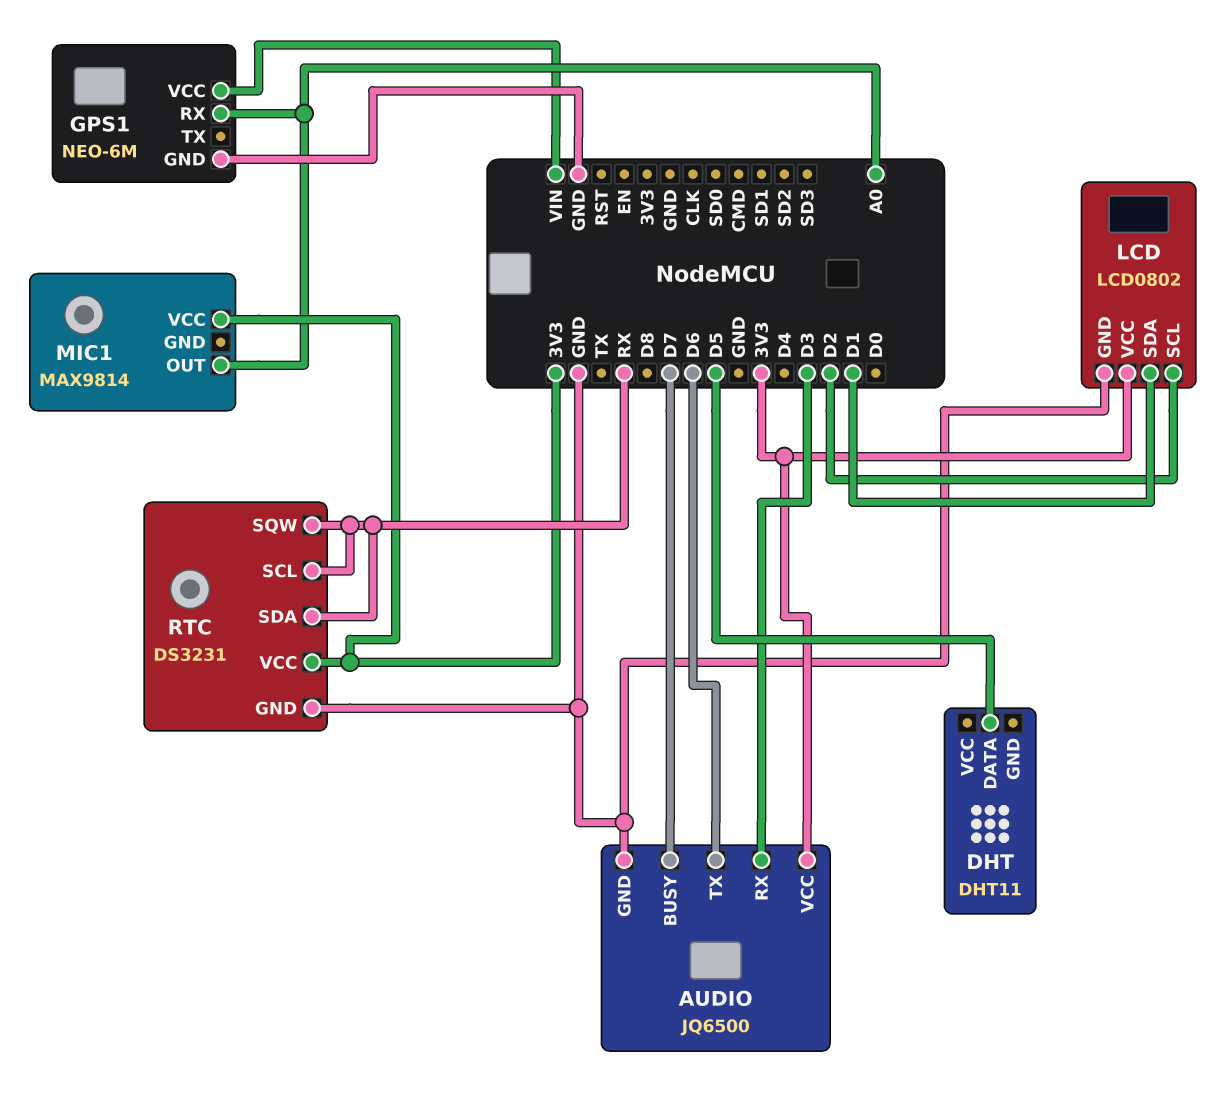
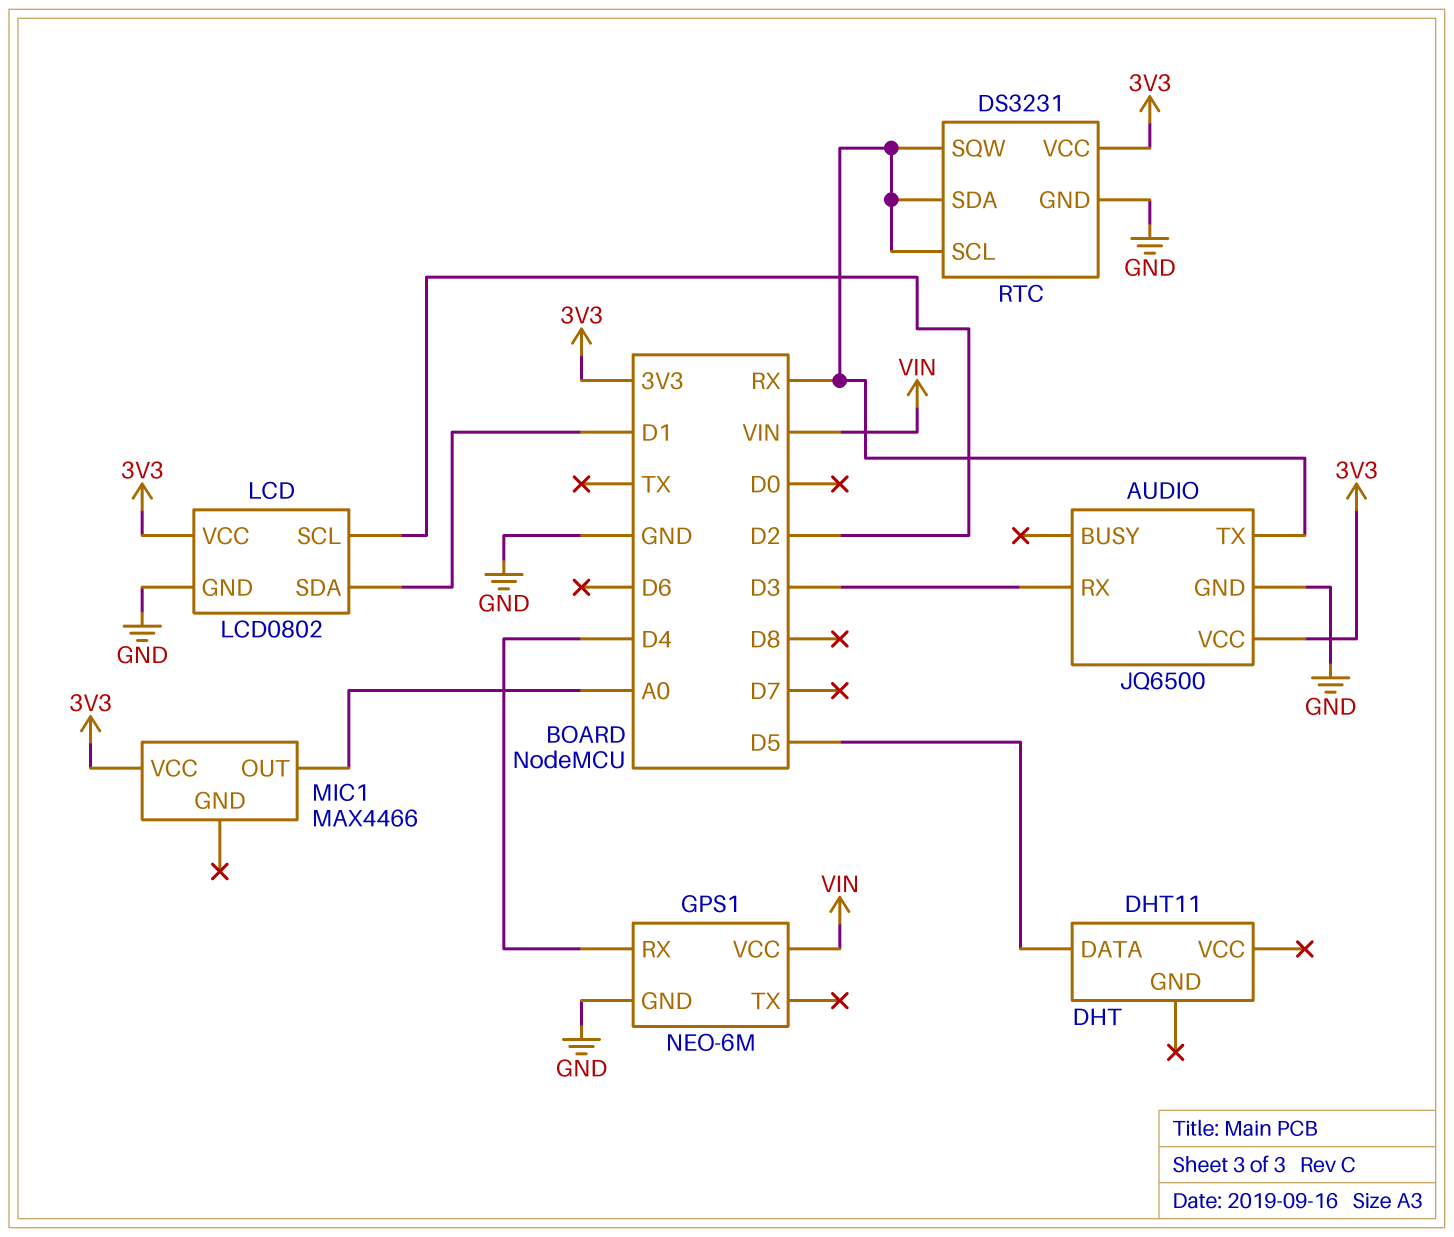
AUDIO pin BUSY: D7 -> none
AUDIO pin TX: D6 -> RX
GPS1 pin RX: A0 -> D4
MIC1: MAX9814 -> MAX4466

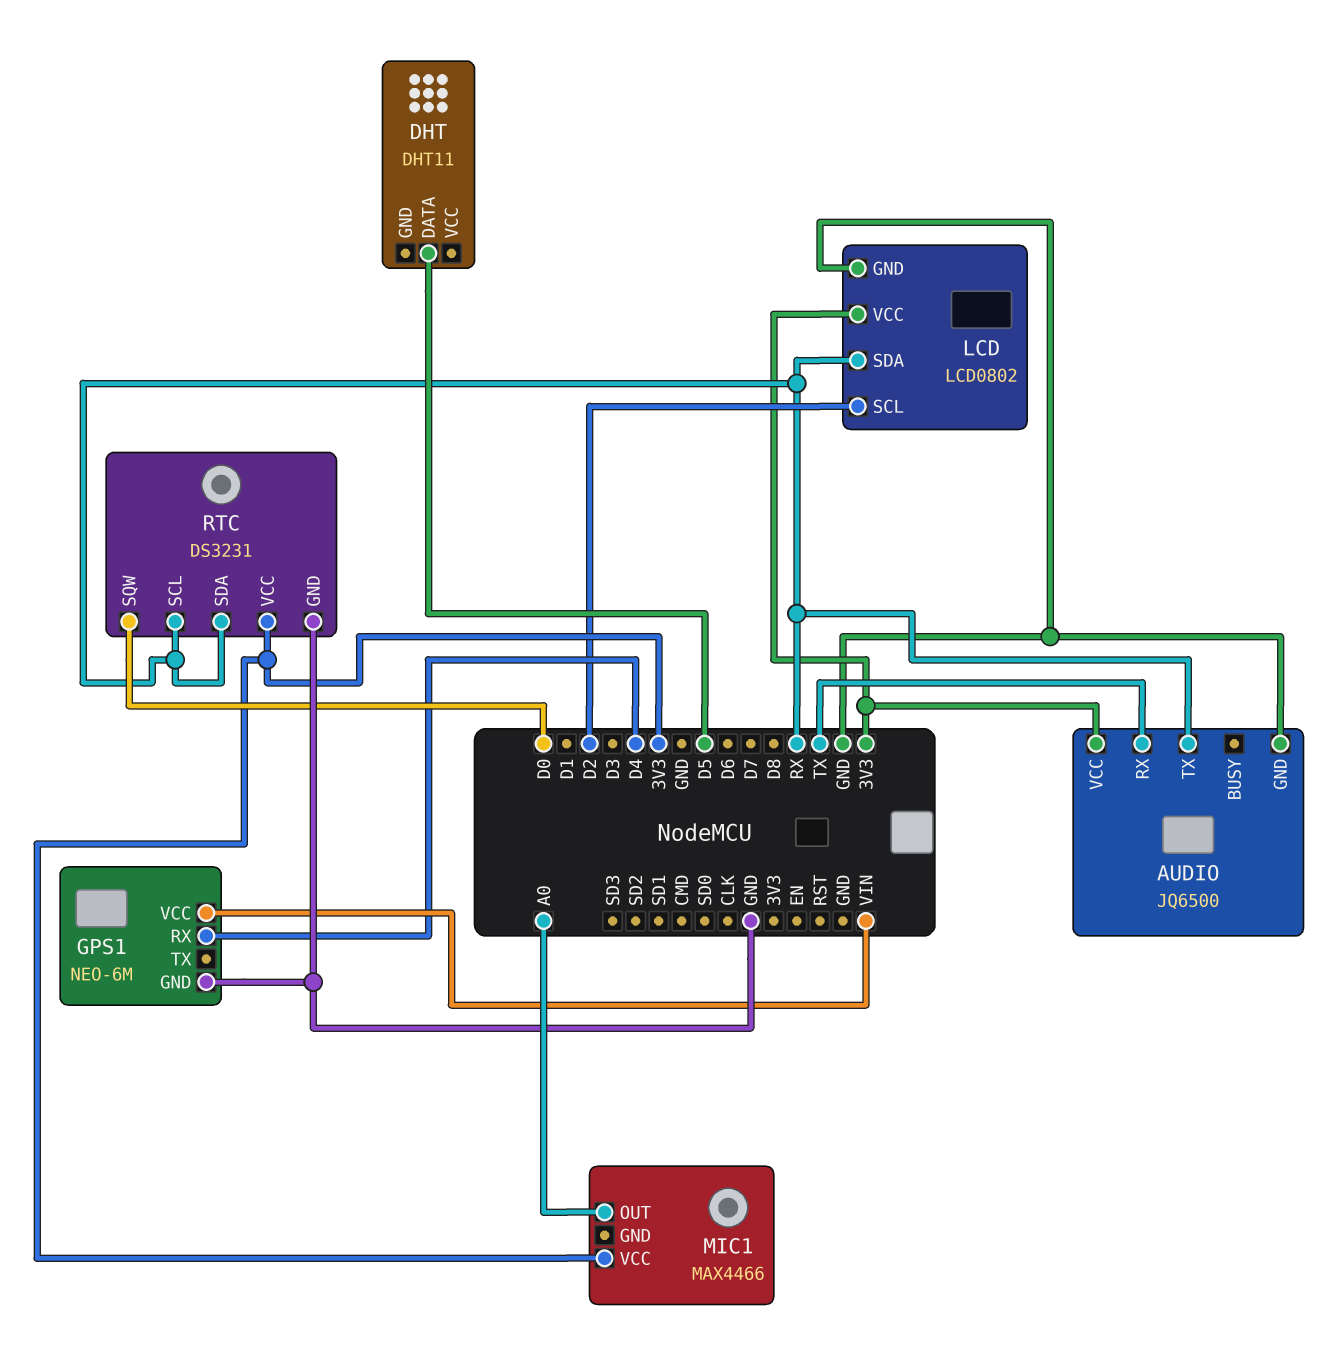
AUDIO pin RX: D3 -> TX
LCD pin SDA: D1 -> RX
RTC pin SQW: RX -> D0

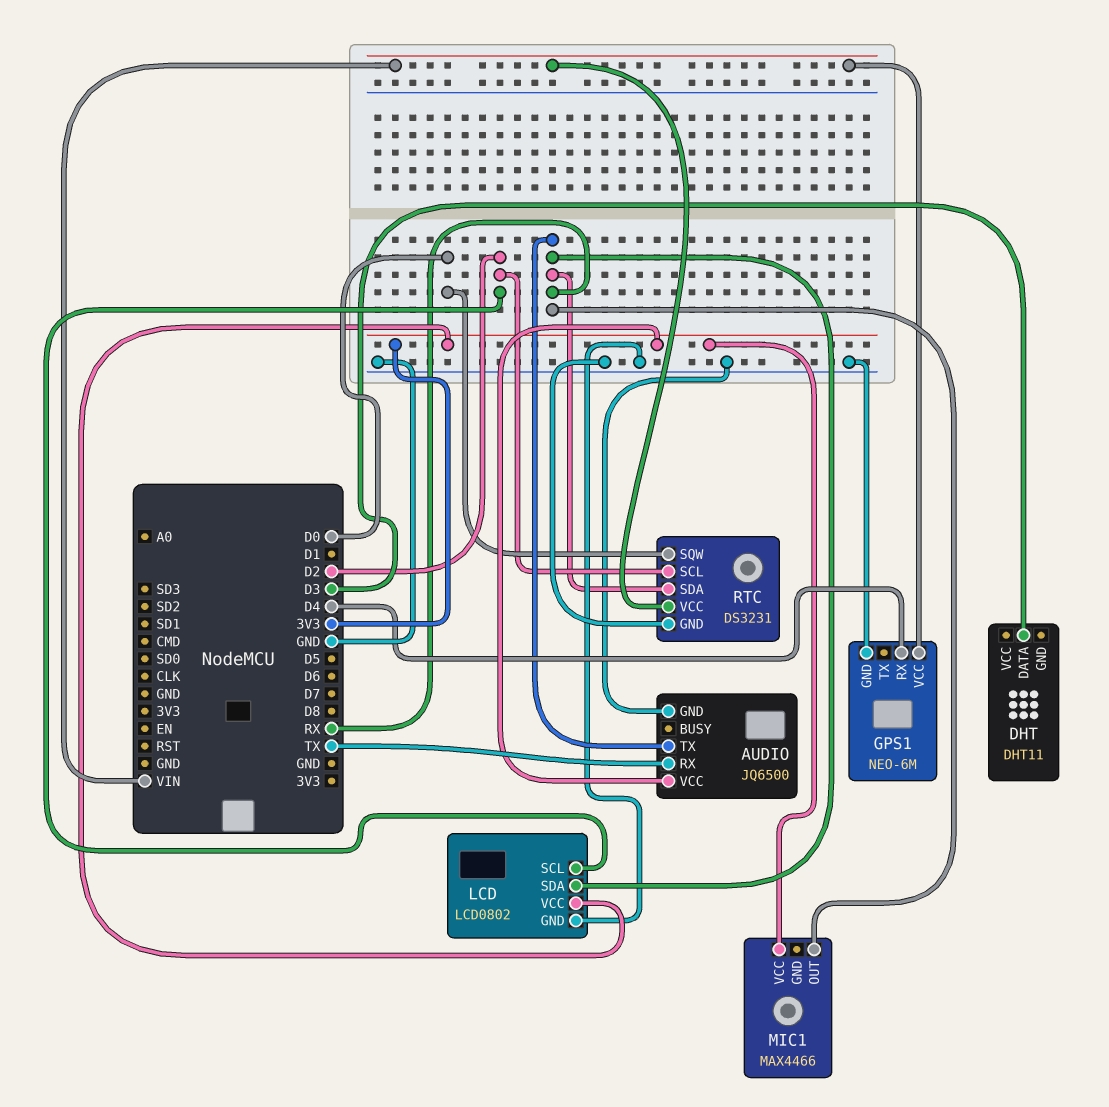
DHT pin DATA: D5 -> D3
MIC1 pin OUT: A0 -> RX
RTC pin SCL: RX -> D2
RTC pin VCC: 3V3 -> VIN

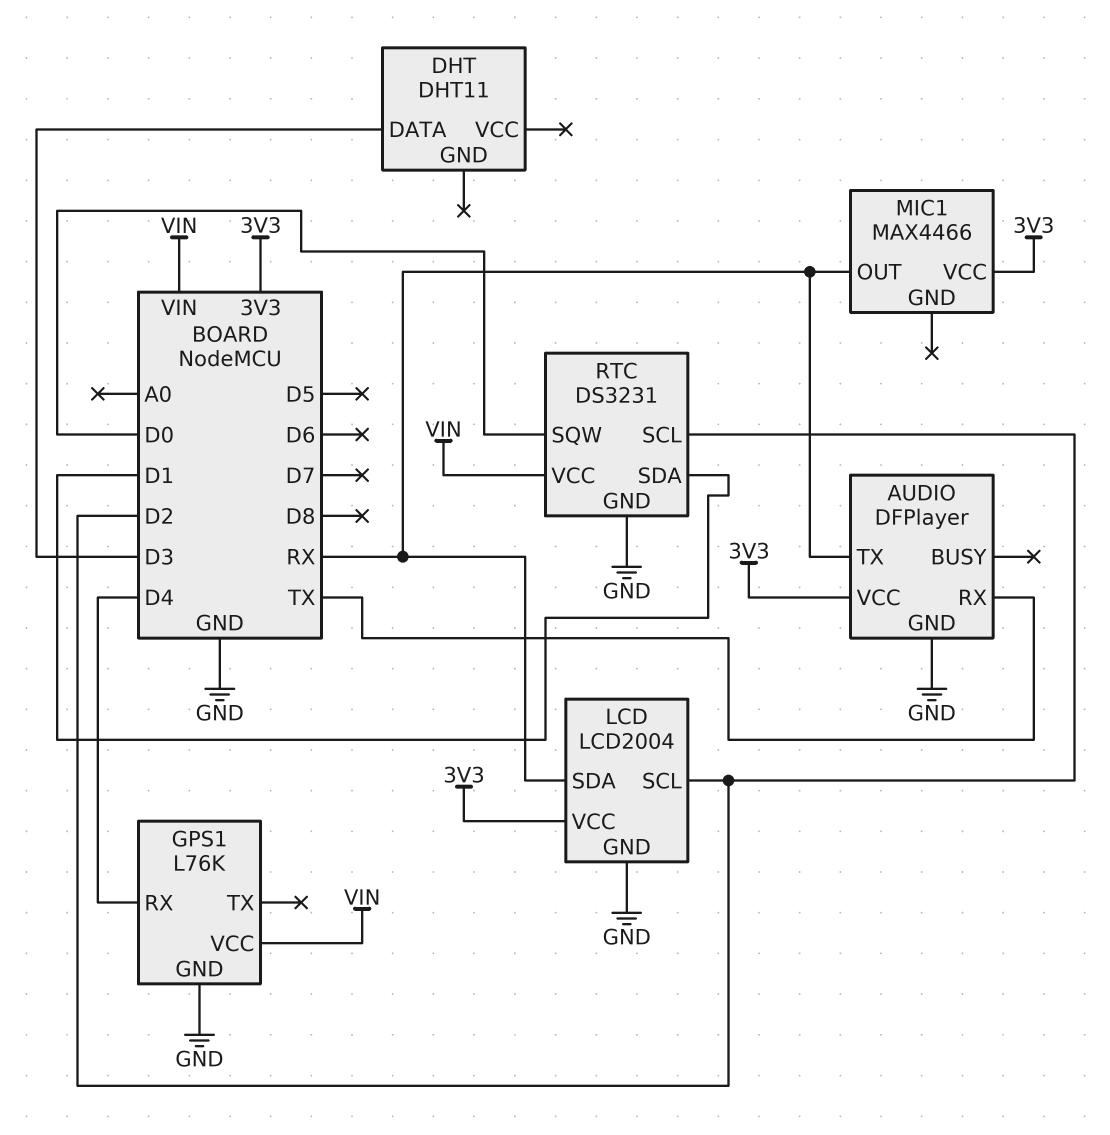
AUDIO: JQ6500 -> DFPlayer
GPS1: NEO-6M -> L76K
LCD: LCD0802 -> LCD2004
RTC pin SDA: RX -> D1

